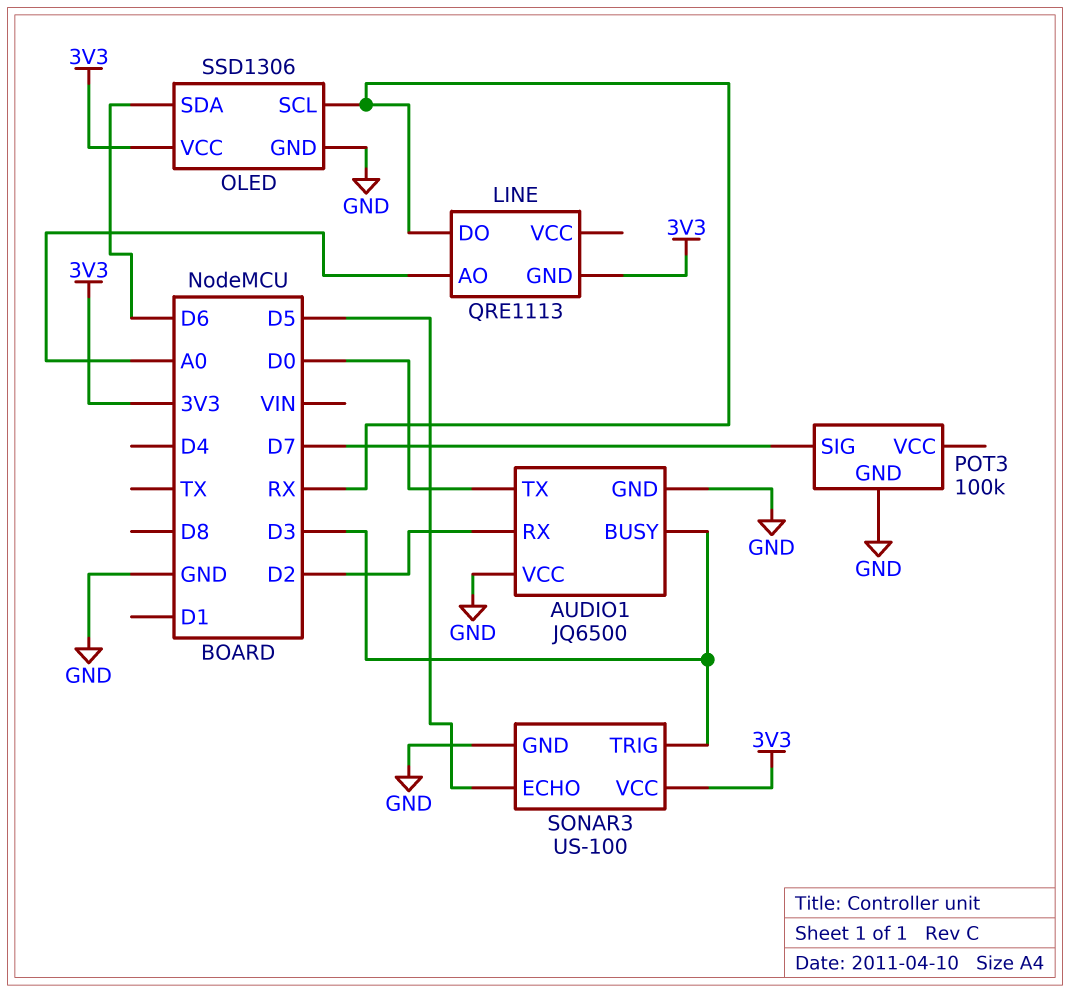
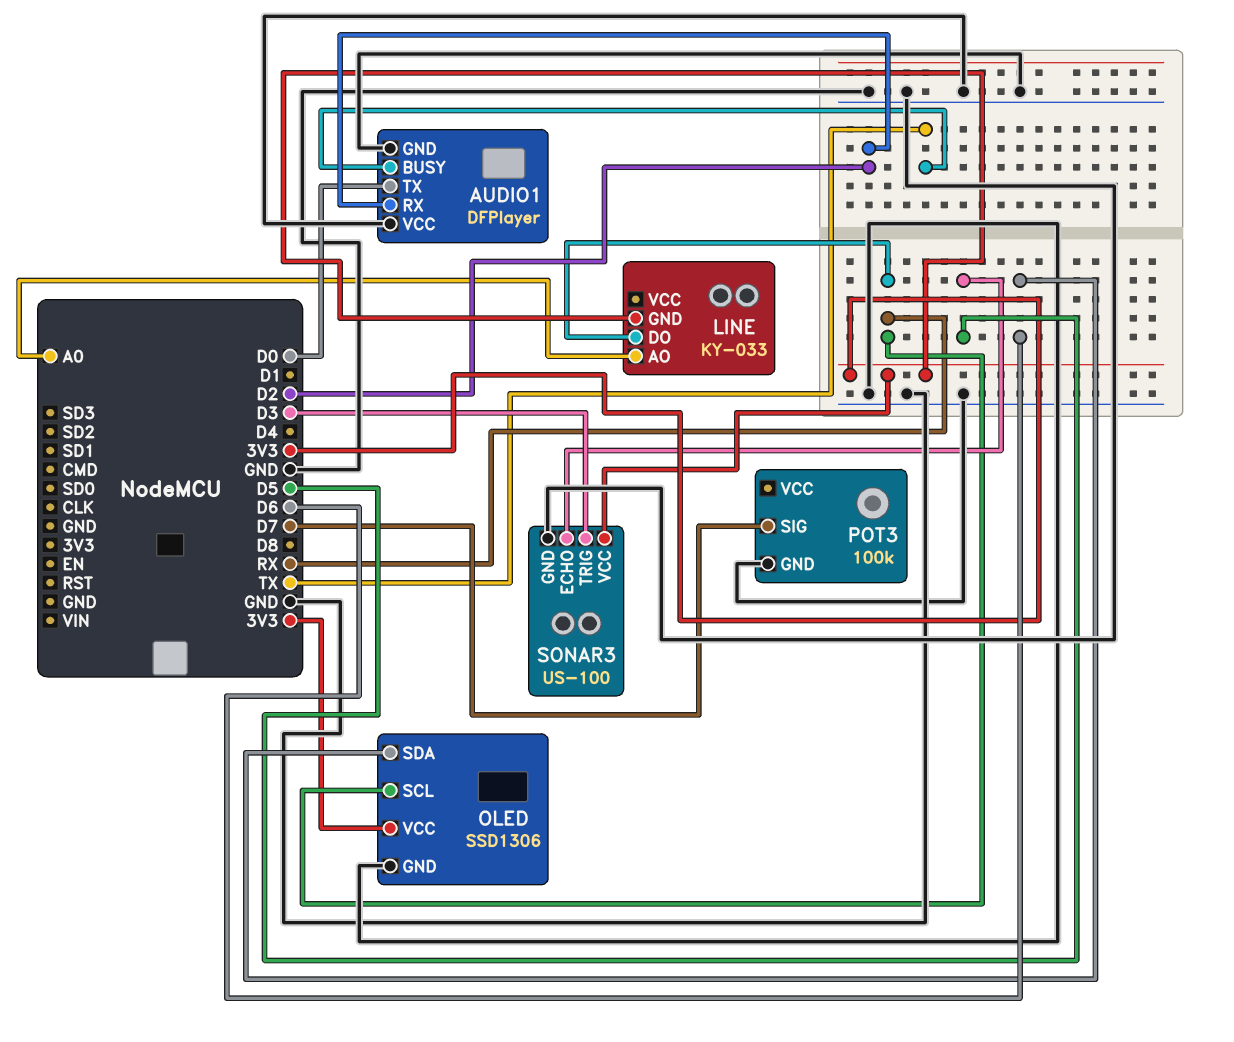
AUDIO1: JQ6500 -> DFPlayer
AUDIO1 pin BUSY: D3 -> TX
LINE: QRE1113 -> KY-033

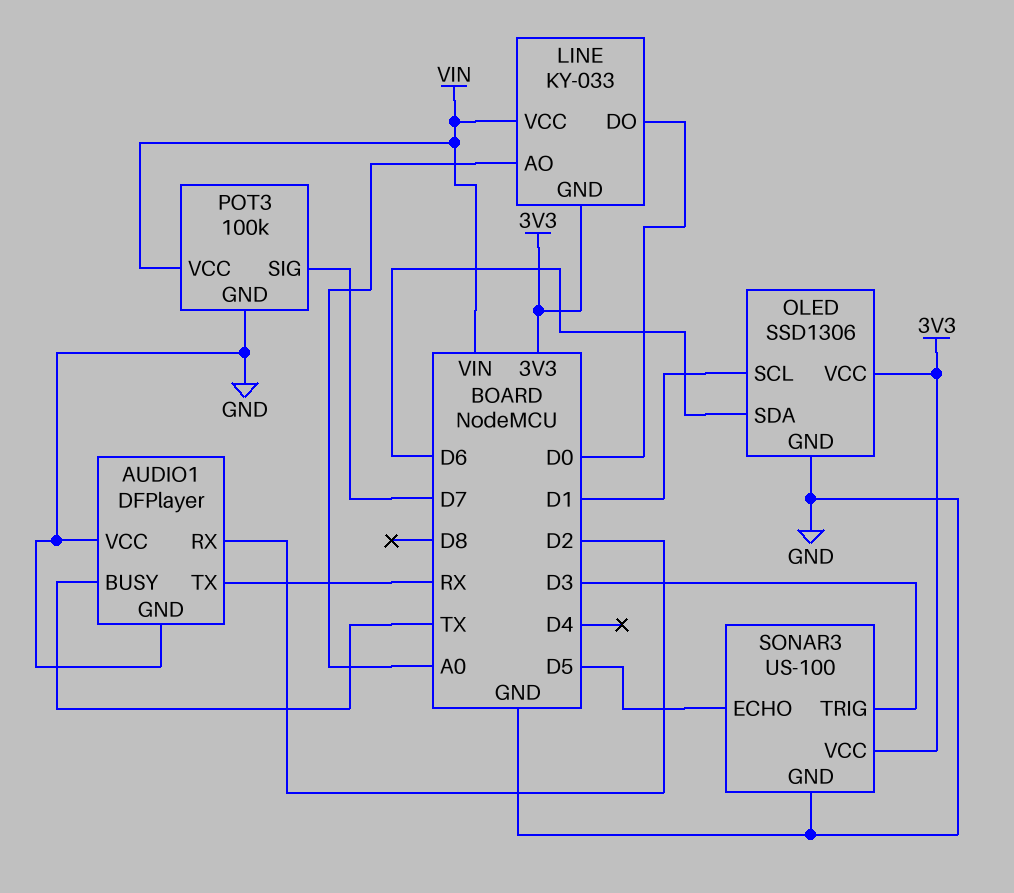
AUDIO1 pin TX: D0 -> RX
LINE pin DO: RX -> D0
LINE pin VCC: none -> VIN
OLED pin SCL: RX -> D1
POT3 pin VCC: none -> VIN

